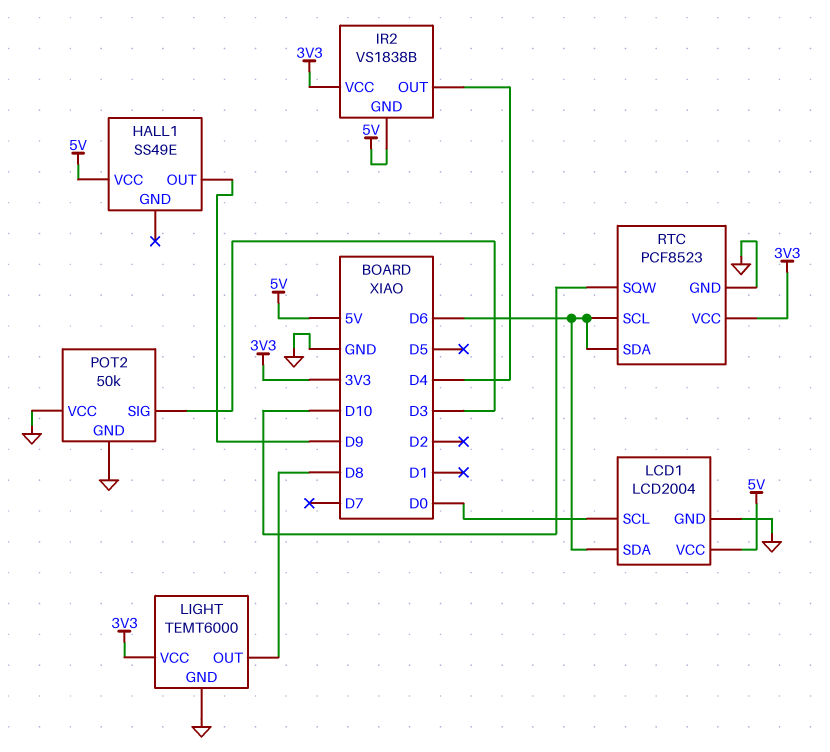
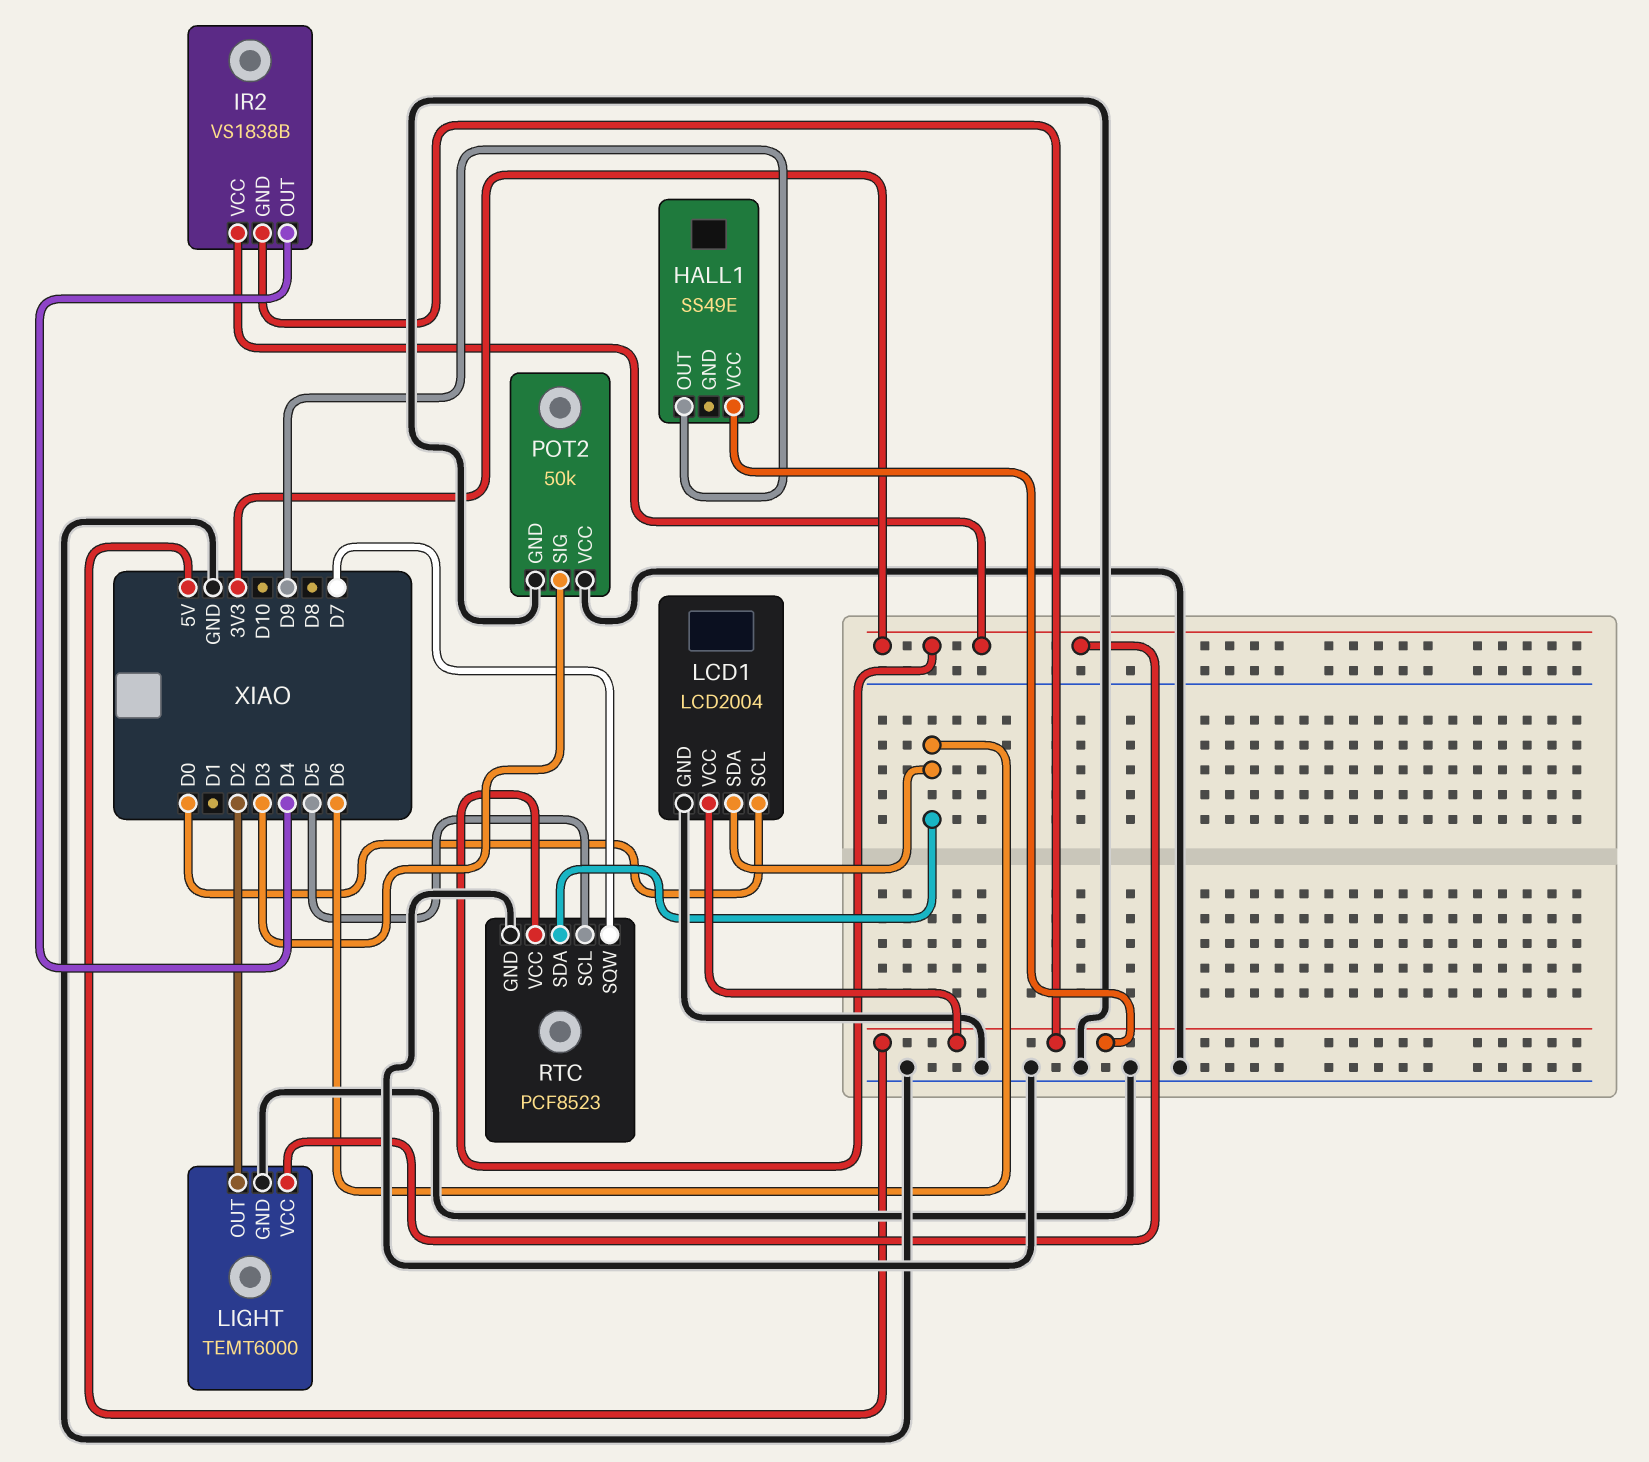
LIGHT pin OUT: D8 -> D2
RTC pin SCL: D6 -> D5
RTC pin SQW: D10 -> D7

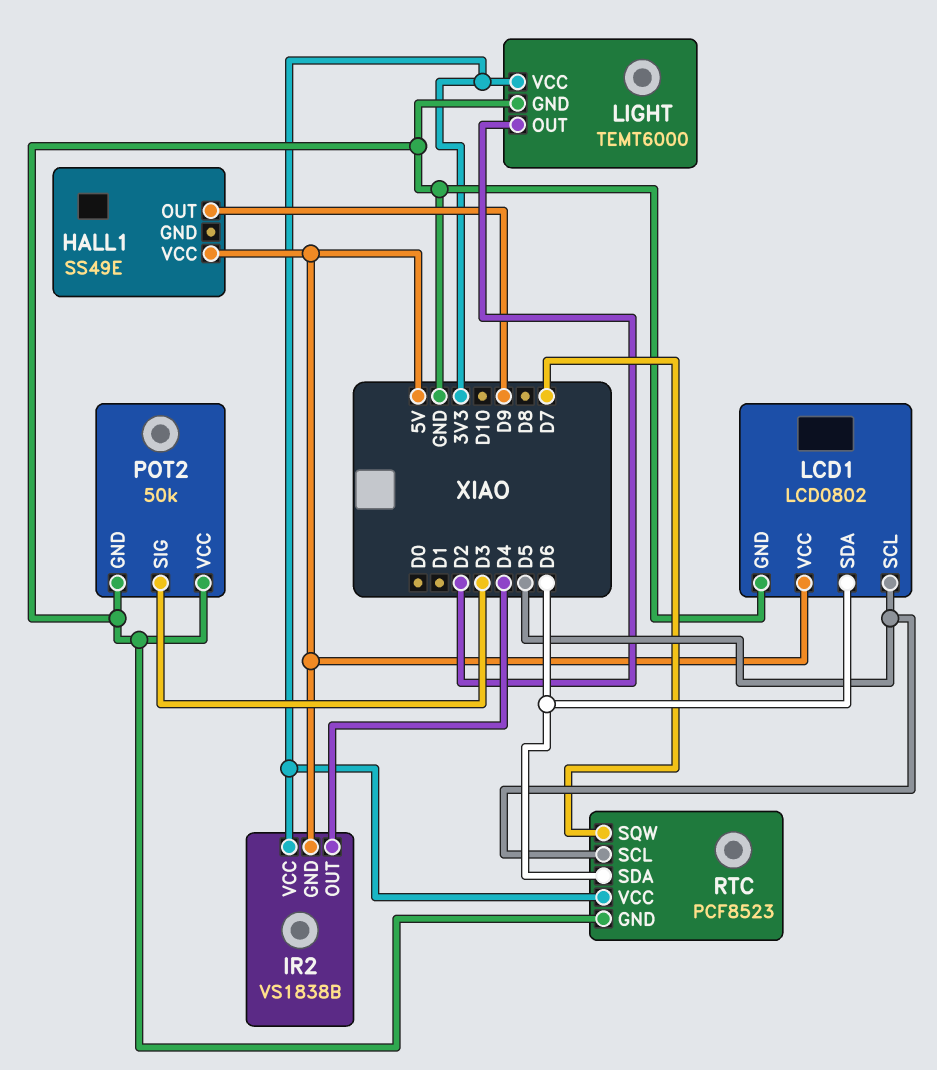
LCD1: LCD2004 -> LCD0802
LCD1 pin SCL: D0 -> D5

